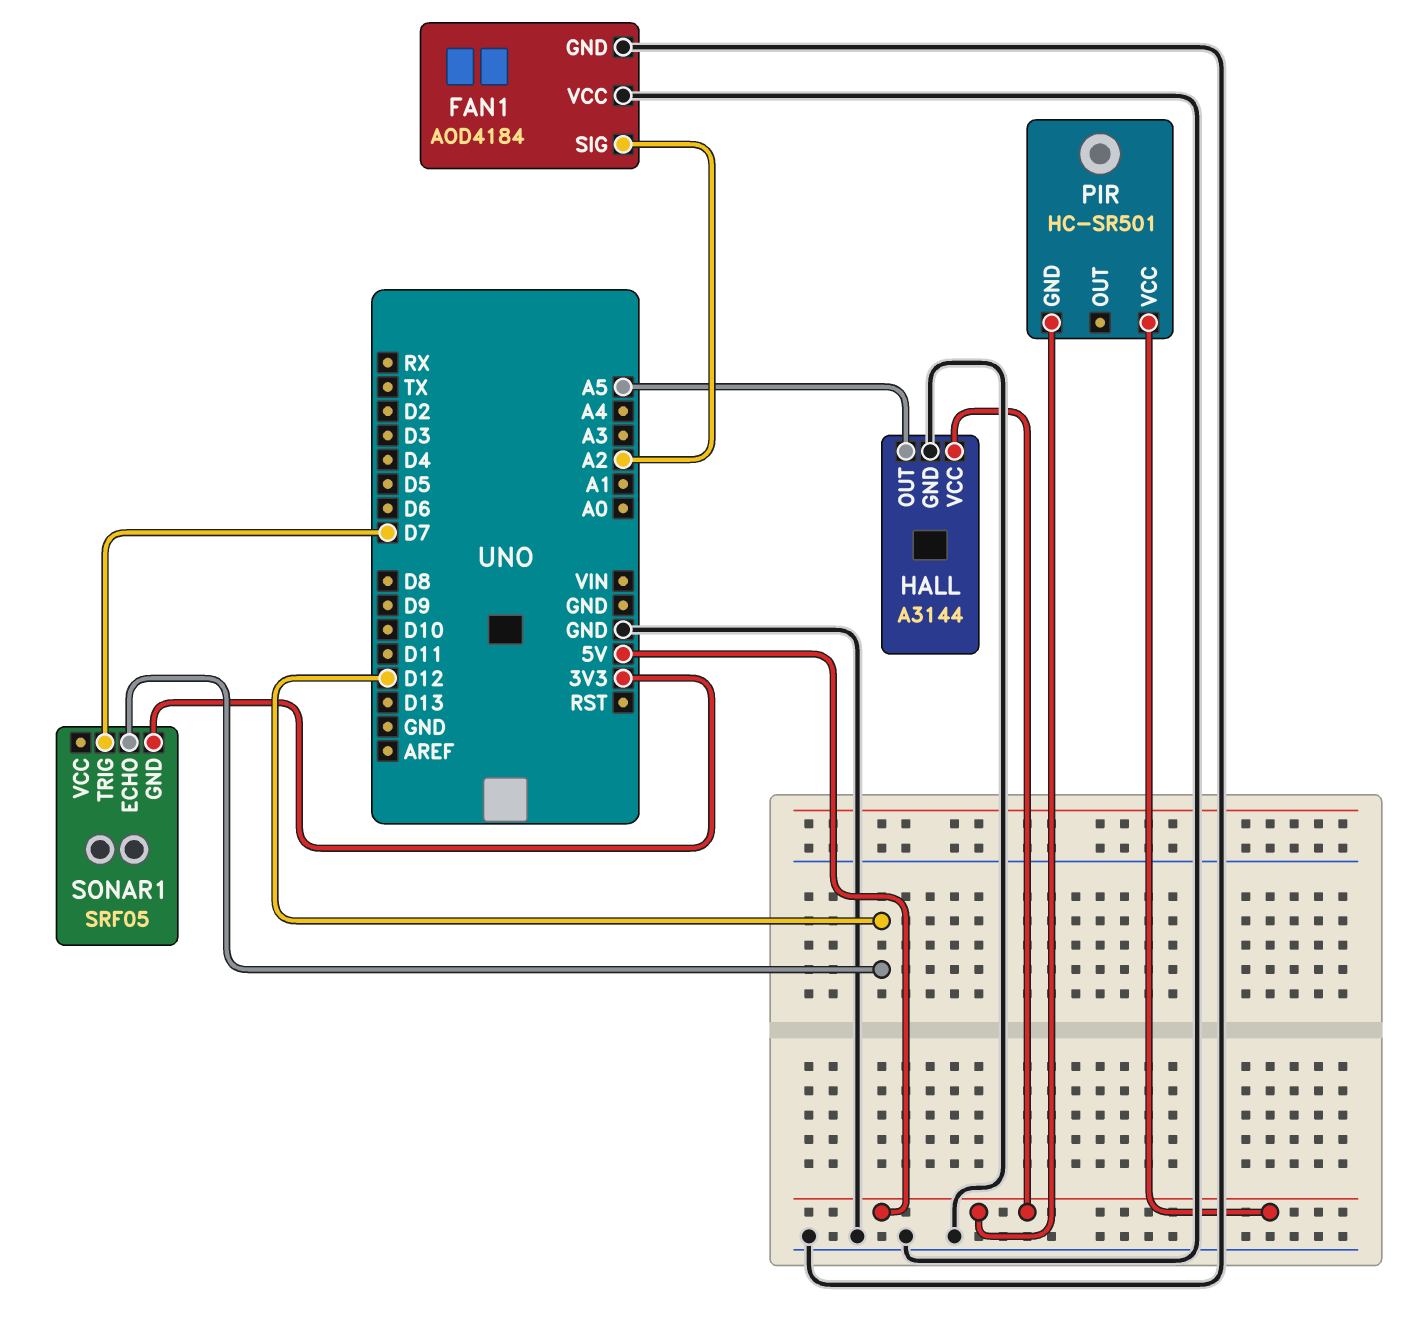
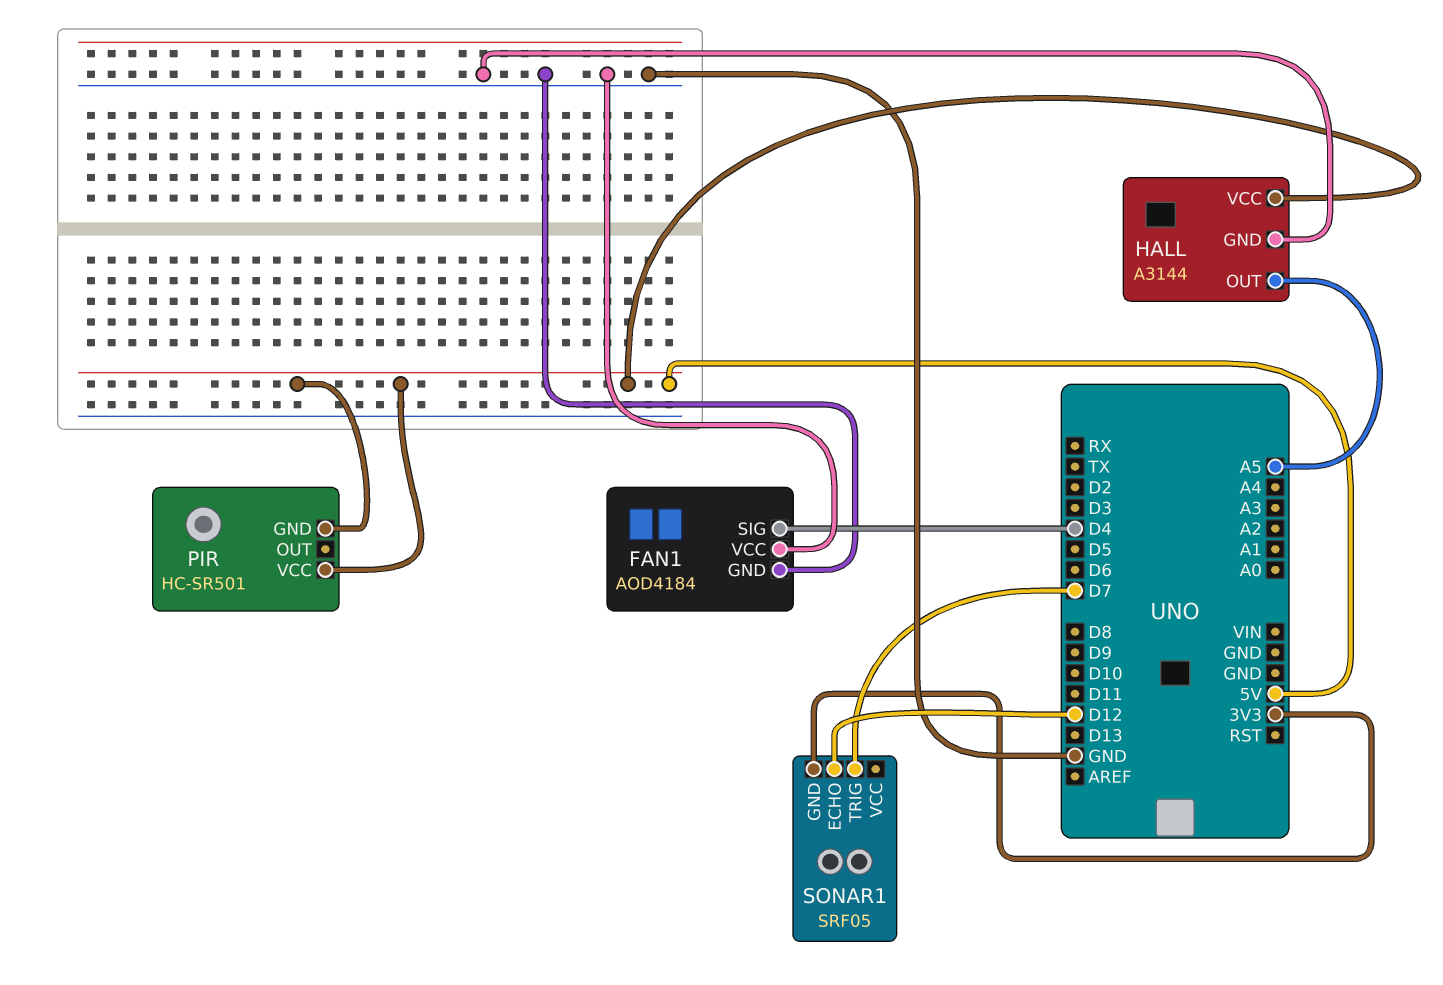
FAN1 pin SIG: A2 -> D4

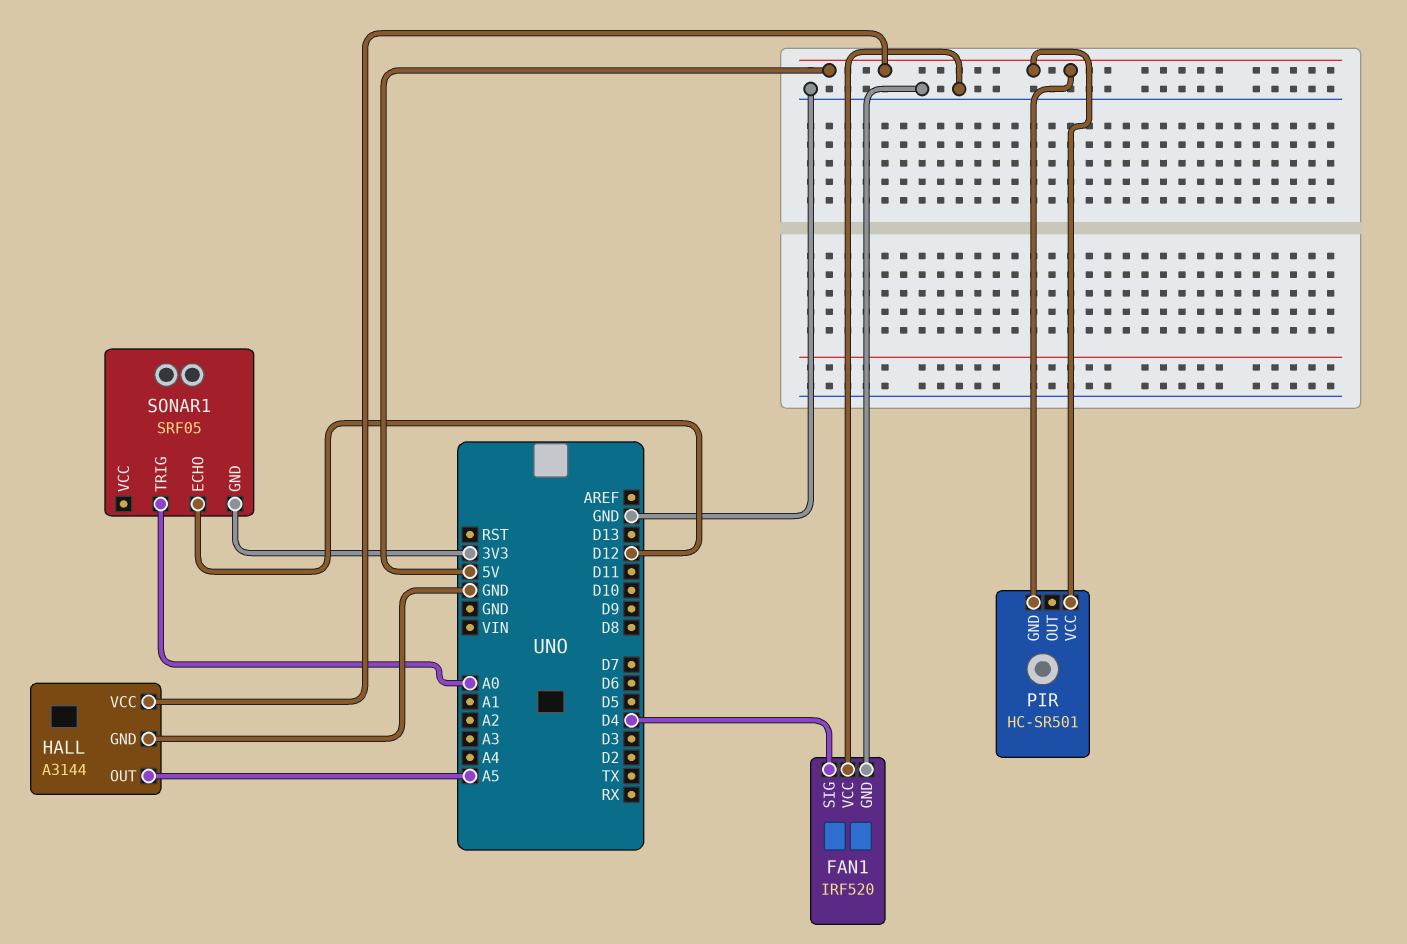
FAN1: AOD4184 -> IRF520
SONAR1 pin TRIG: D7 -> A0

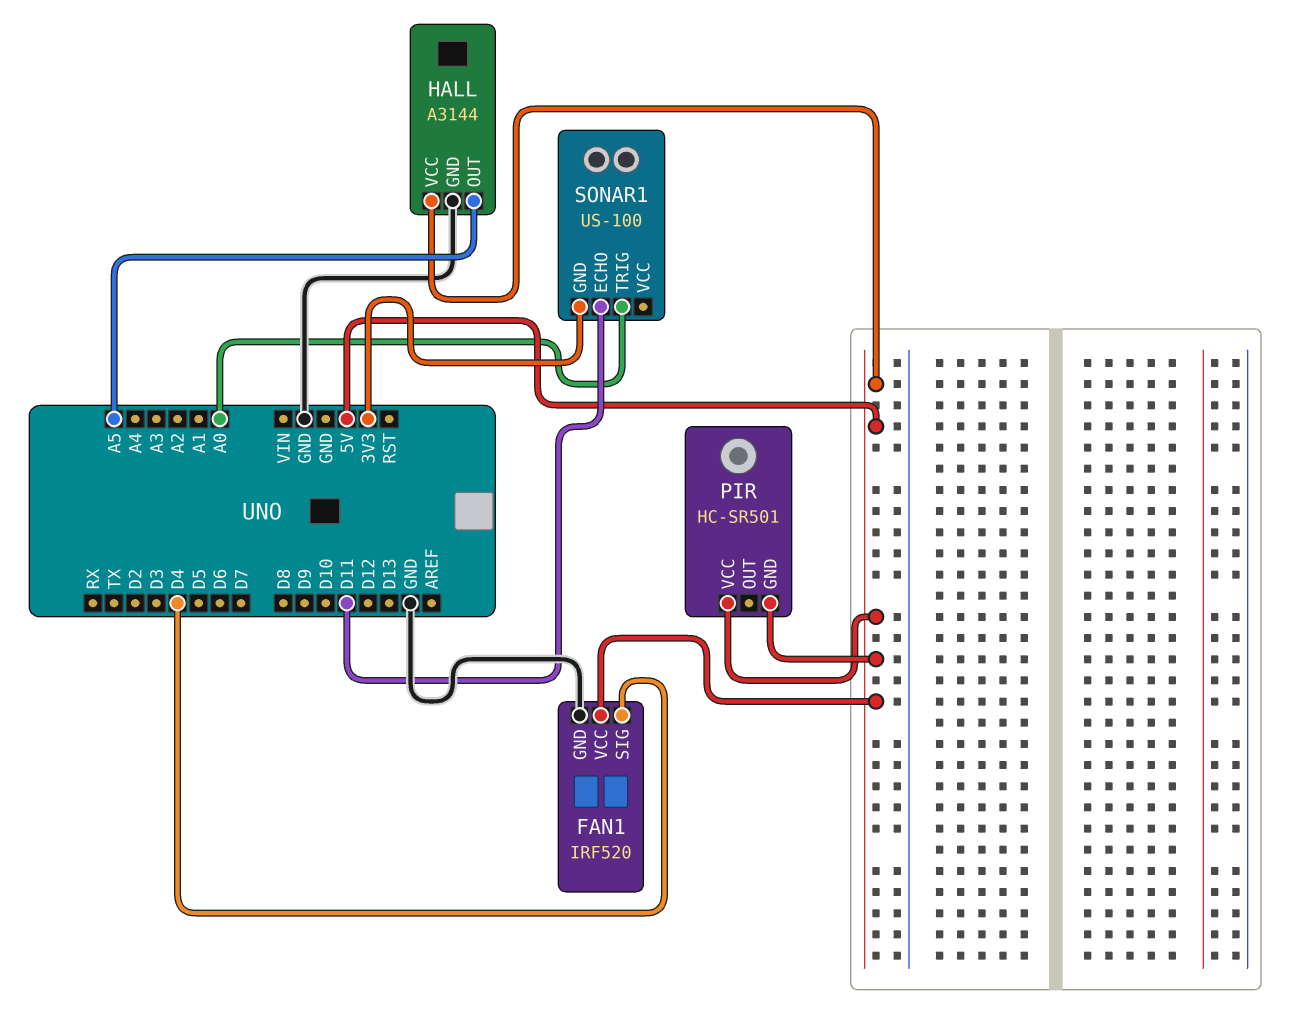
FAN1 pin VCC: GND -> 5V
SONAR1: SRF05 -> US-100
SONAR1 pin ECHO: D12 -> D11

